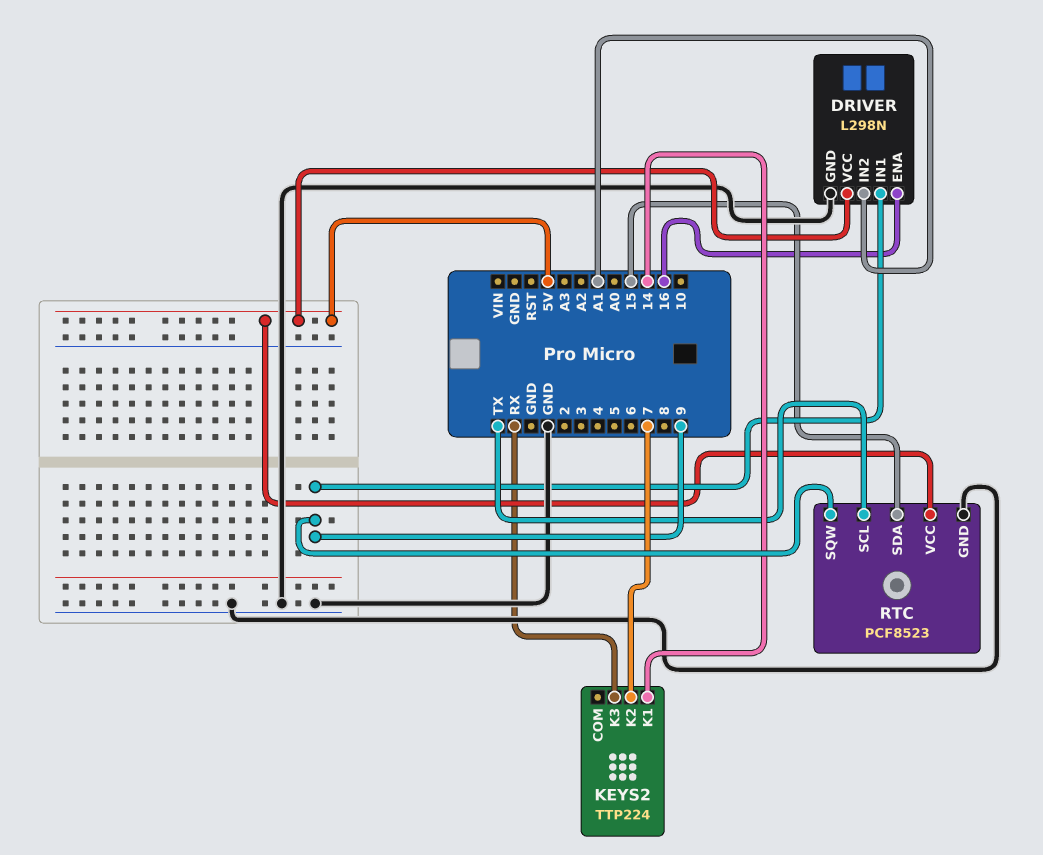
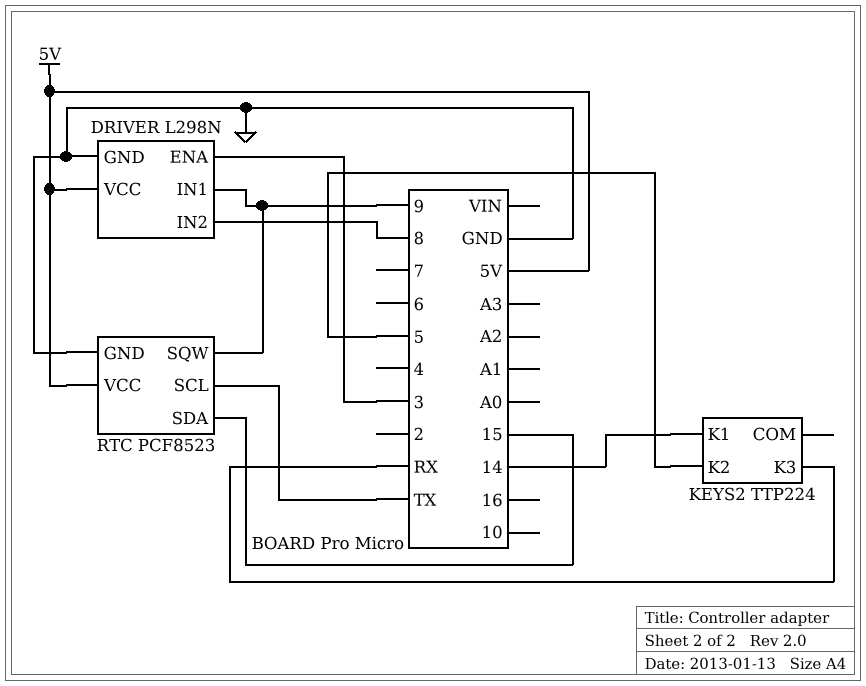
DRIVER pin ENA: 16 -> 3
DRIVER pin IN2: A1 -> 8
KEYS2 pin K2: 7 -> 5

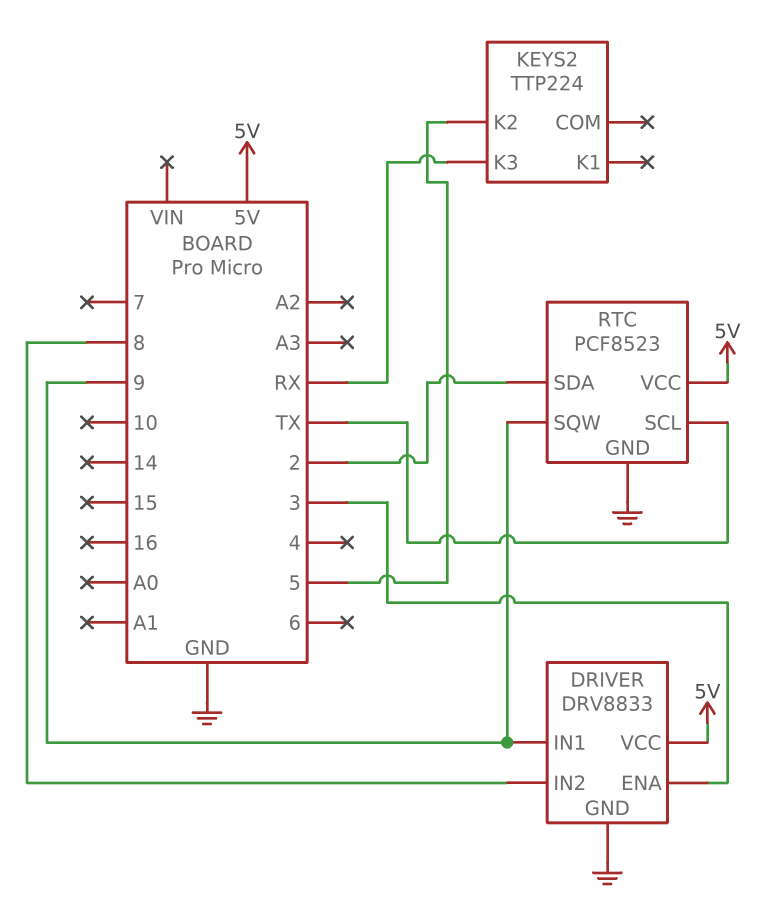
DRIVER: L298N -> DRV8833
KEYS2 pin K1: 14 -> none
RTC pin SDA: 15 -> 2

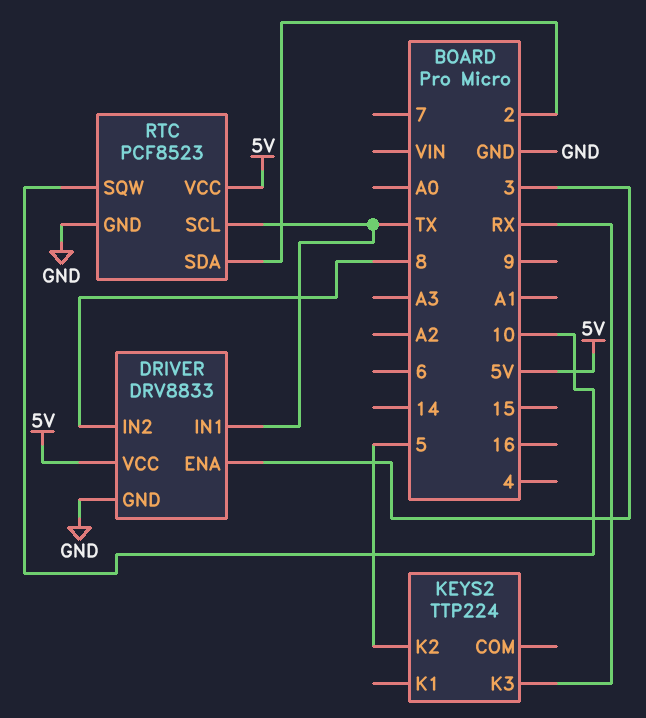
DRIVER pin IN1: 9 -> TX
RTC pin SQW: 9 -> 10

